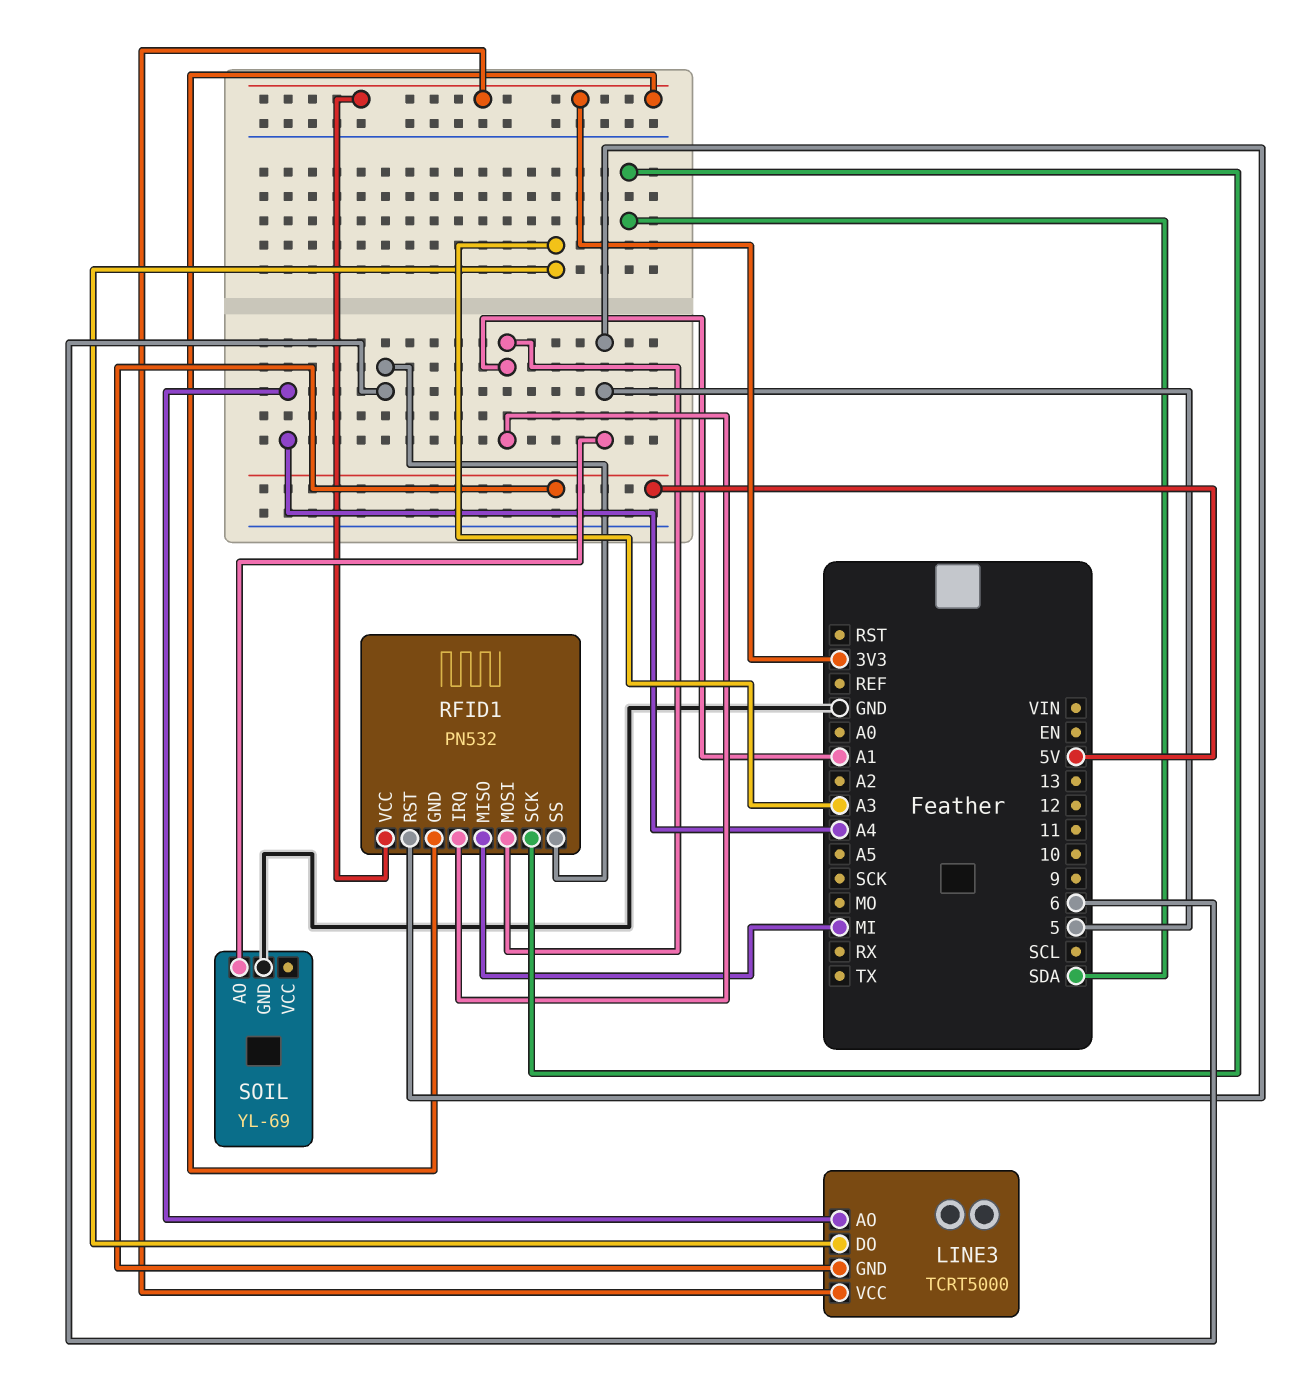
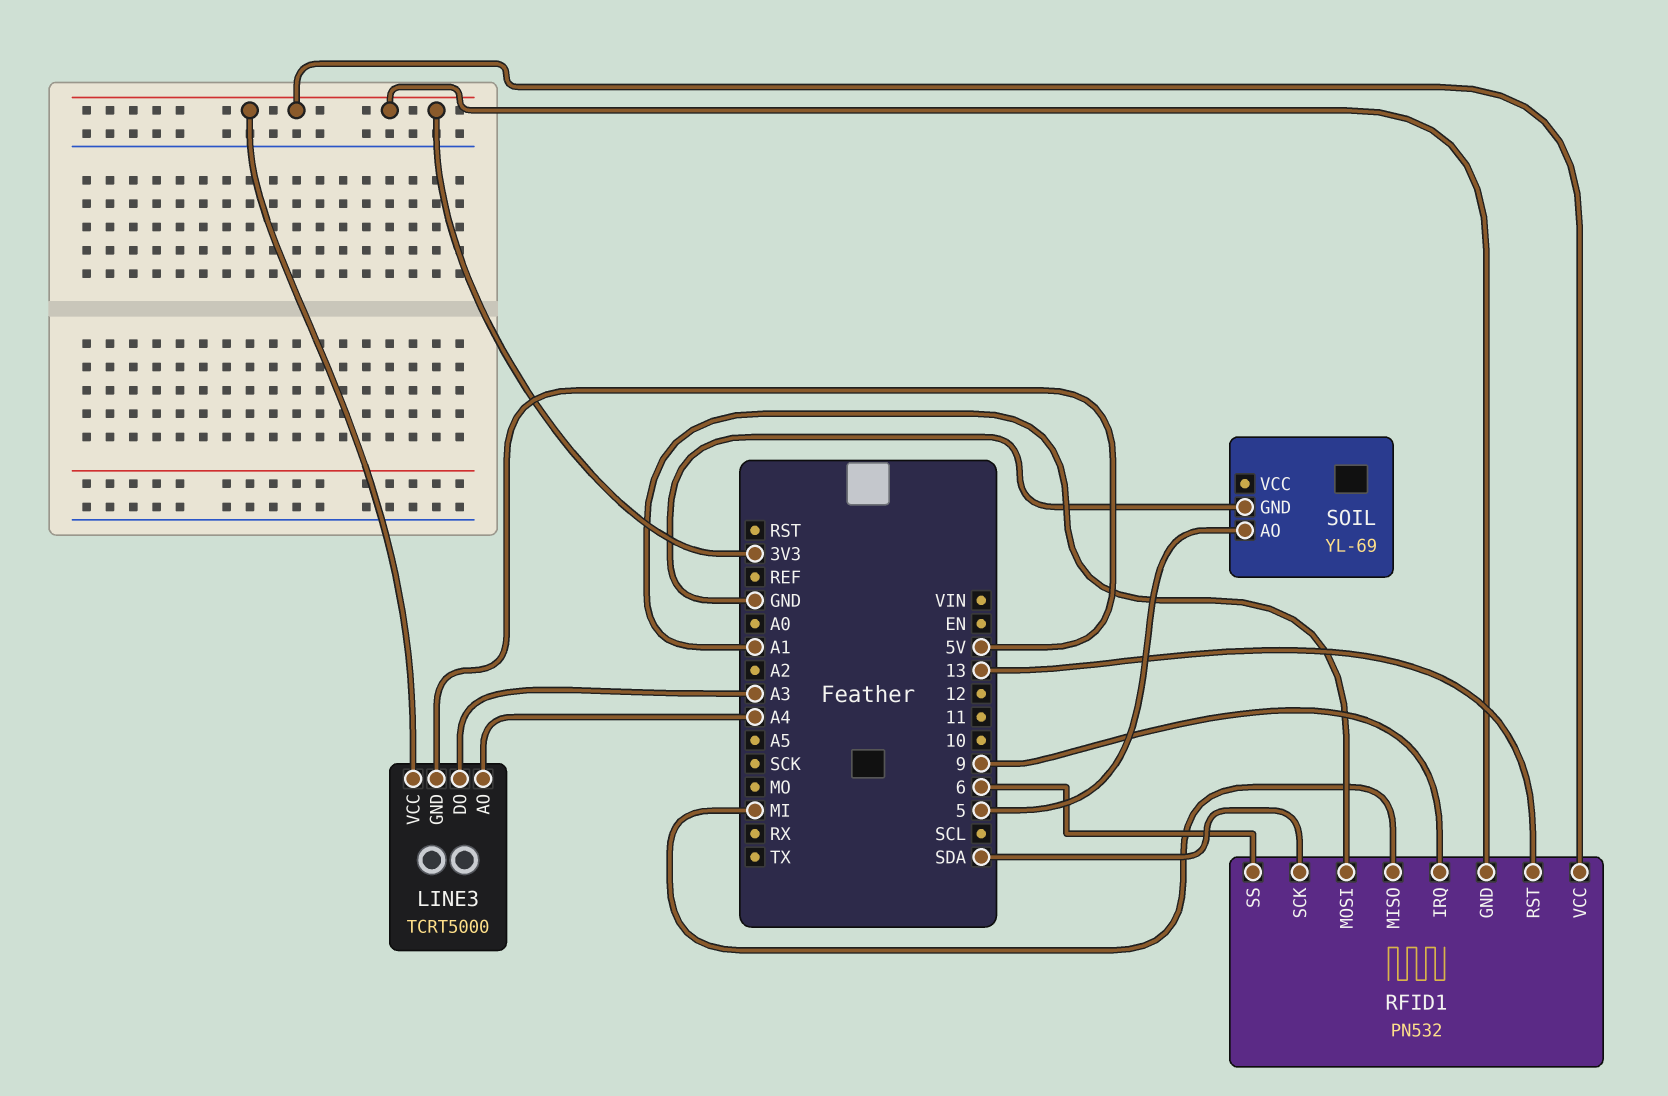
RFID1 pin IRQ: A1 -> 9
RFID1 pin RST: 5 -> 13

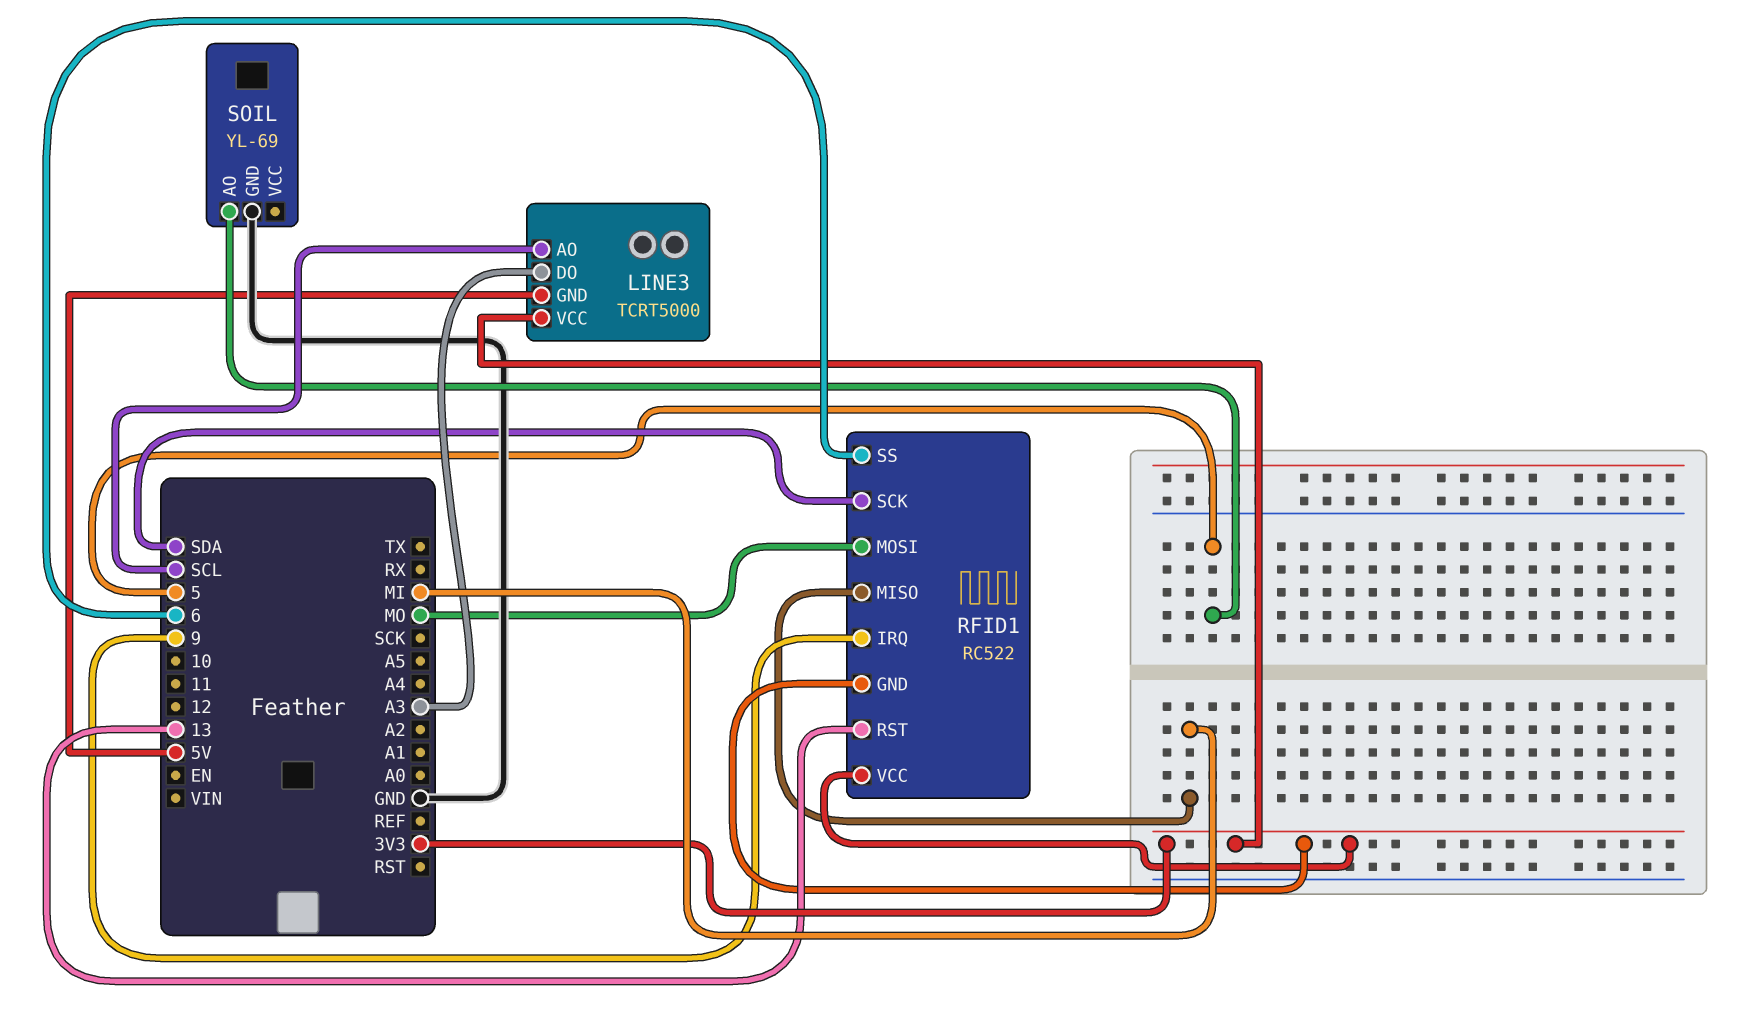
LINE3 pin AO: A4 -> SCL
RFID1: PN532 -> RC522
RFID1 pin MOSI: A1 -> MO

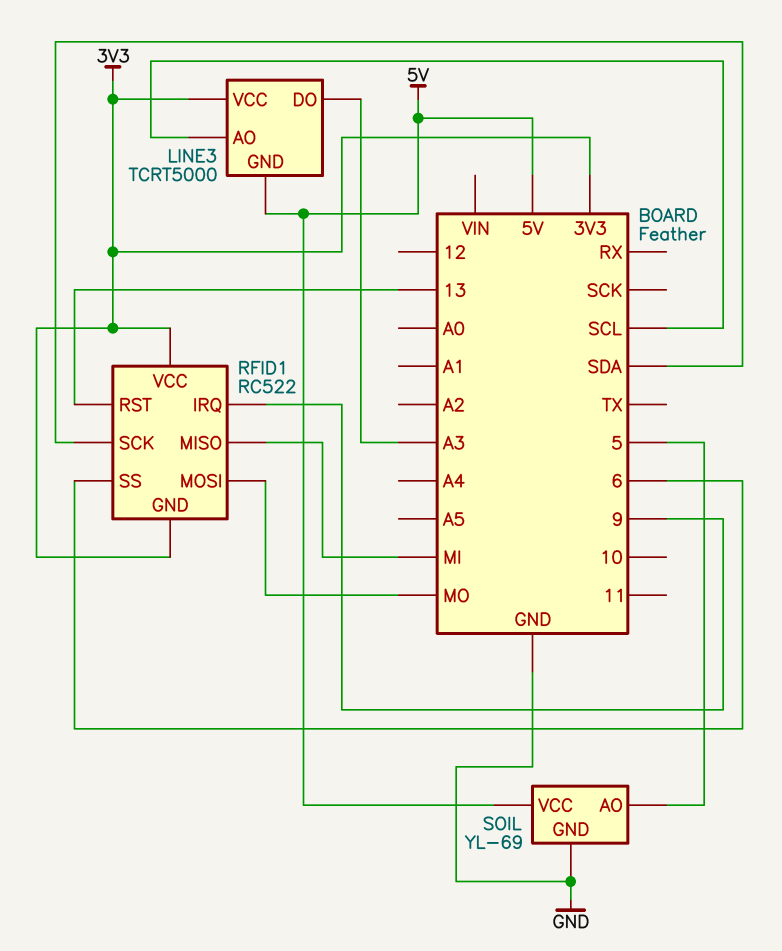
SOIL pin VCC: none -> 5V

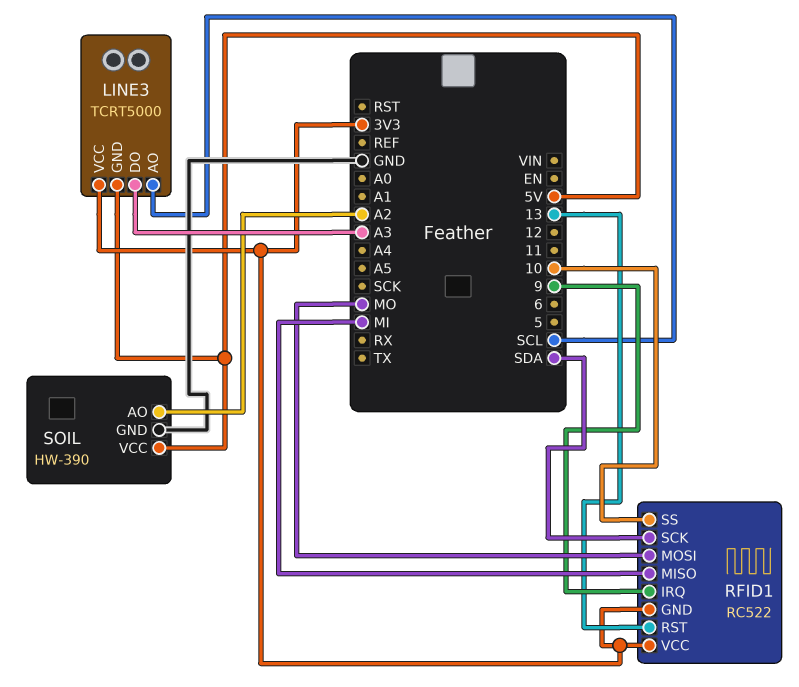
RFID1 pin SS: 6 -> 10
SOIL: YL-69 -> HW-390
SOIL pin AO: 5 -> A2

